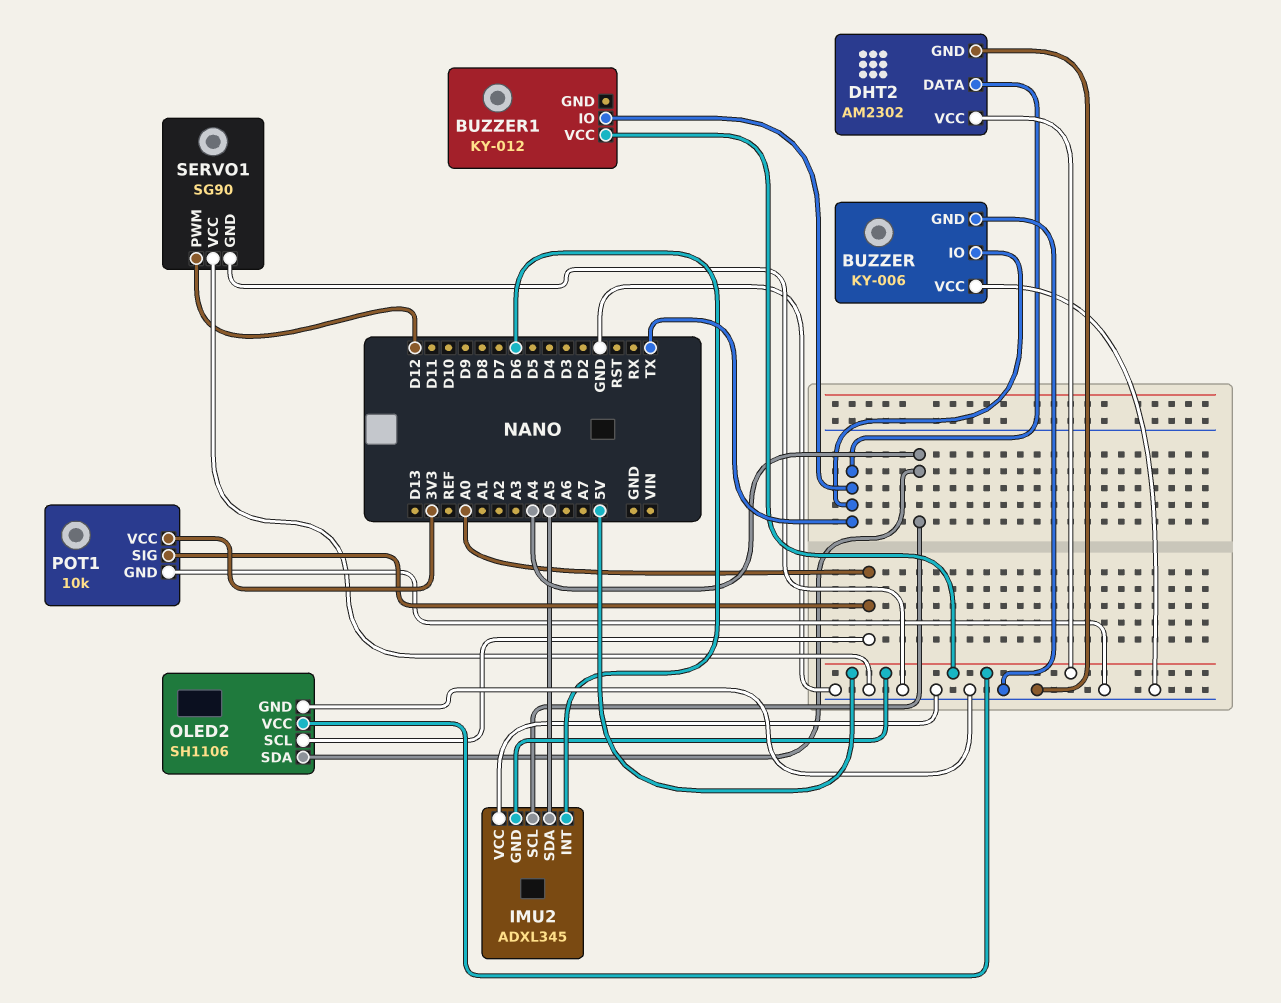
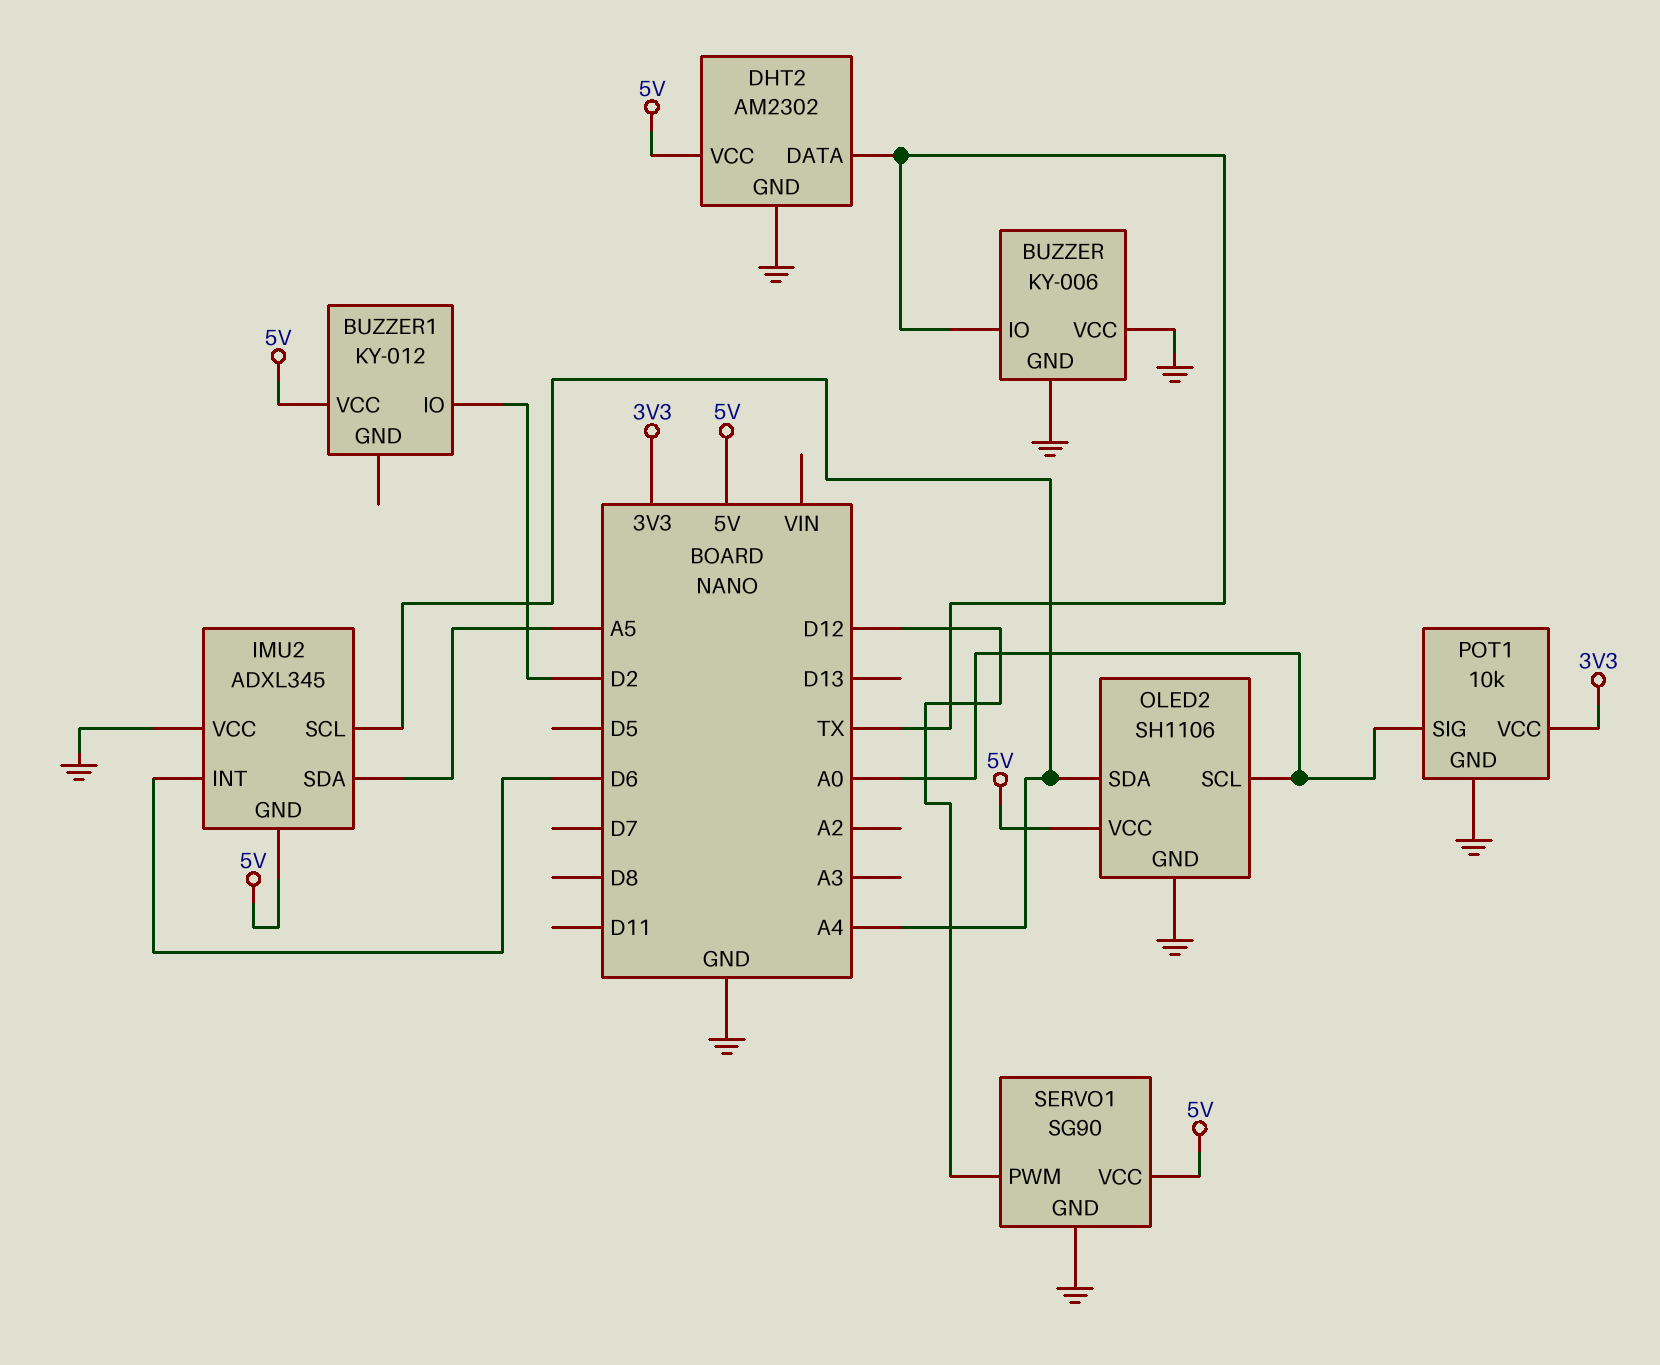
BUZZER1 pin IO: TX -> D2
SERVO1 pin VCC: GND -> 5V

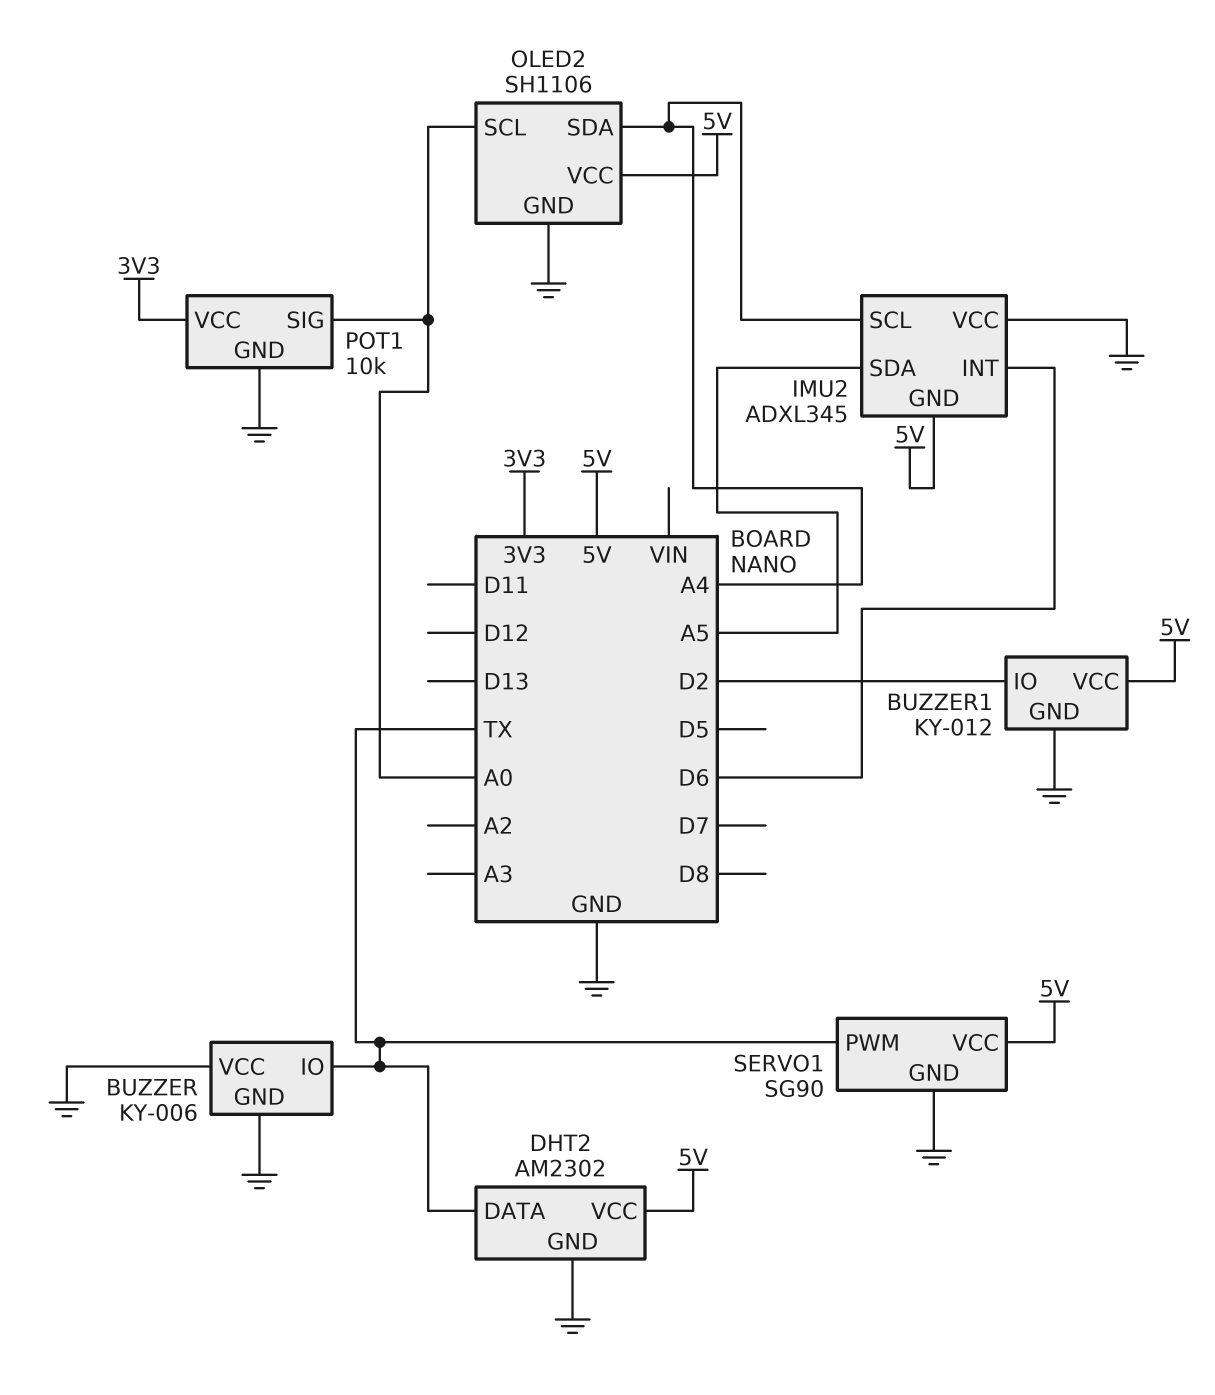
BUZZER1 pin GND: none -> GND
SERVO1 pin PWM: D12 -> TX

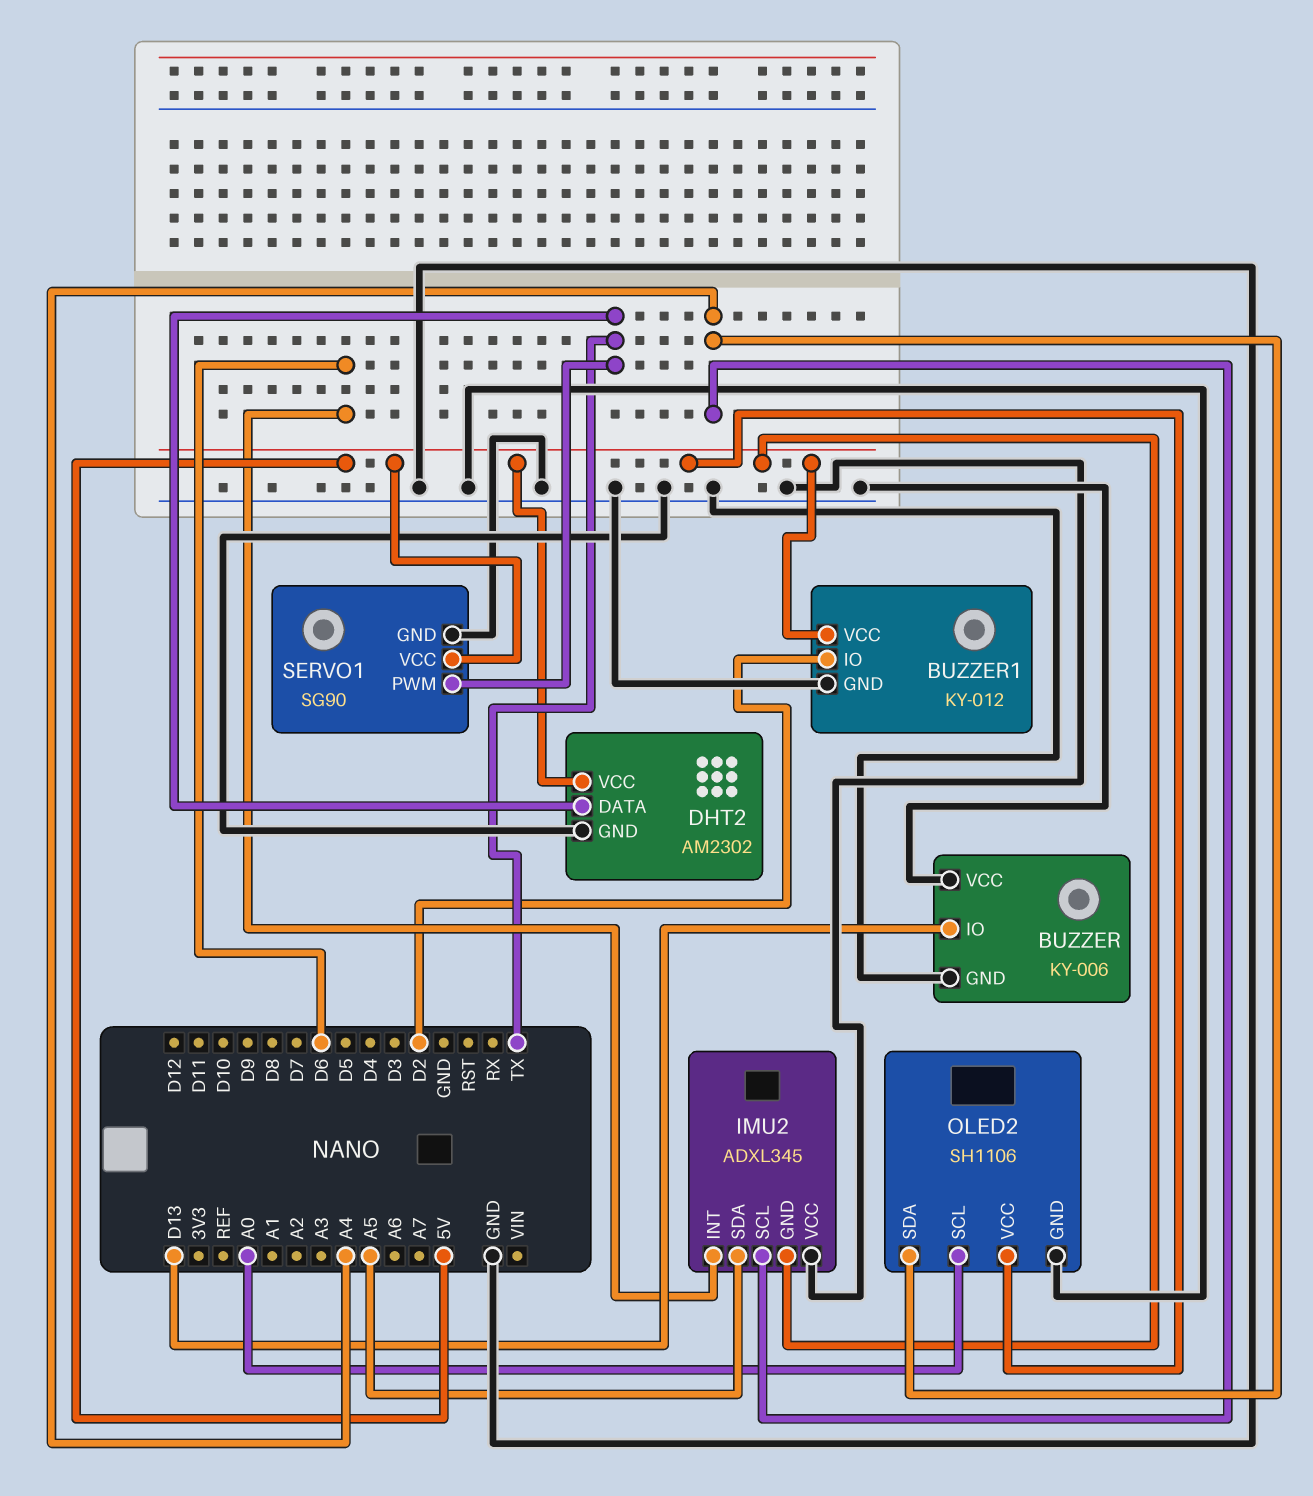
BUZZER pin IO: TX -> D13
POT1: 10k -> none
POT1 pin GND: GND -> none
POT1 pin SIG: A0 -> none
POT1 pin VCC: 3V3 -> none

